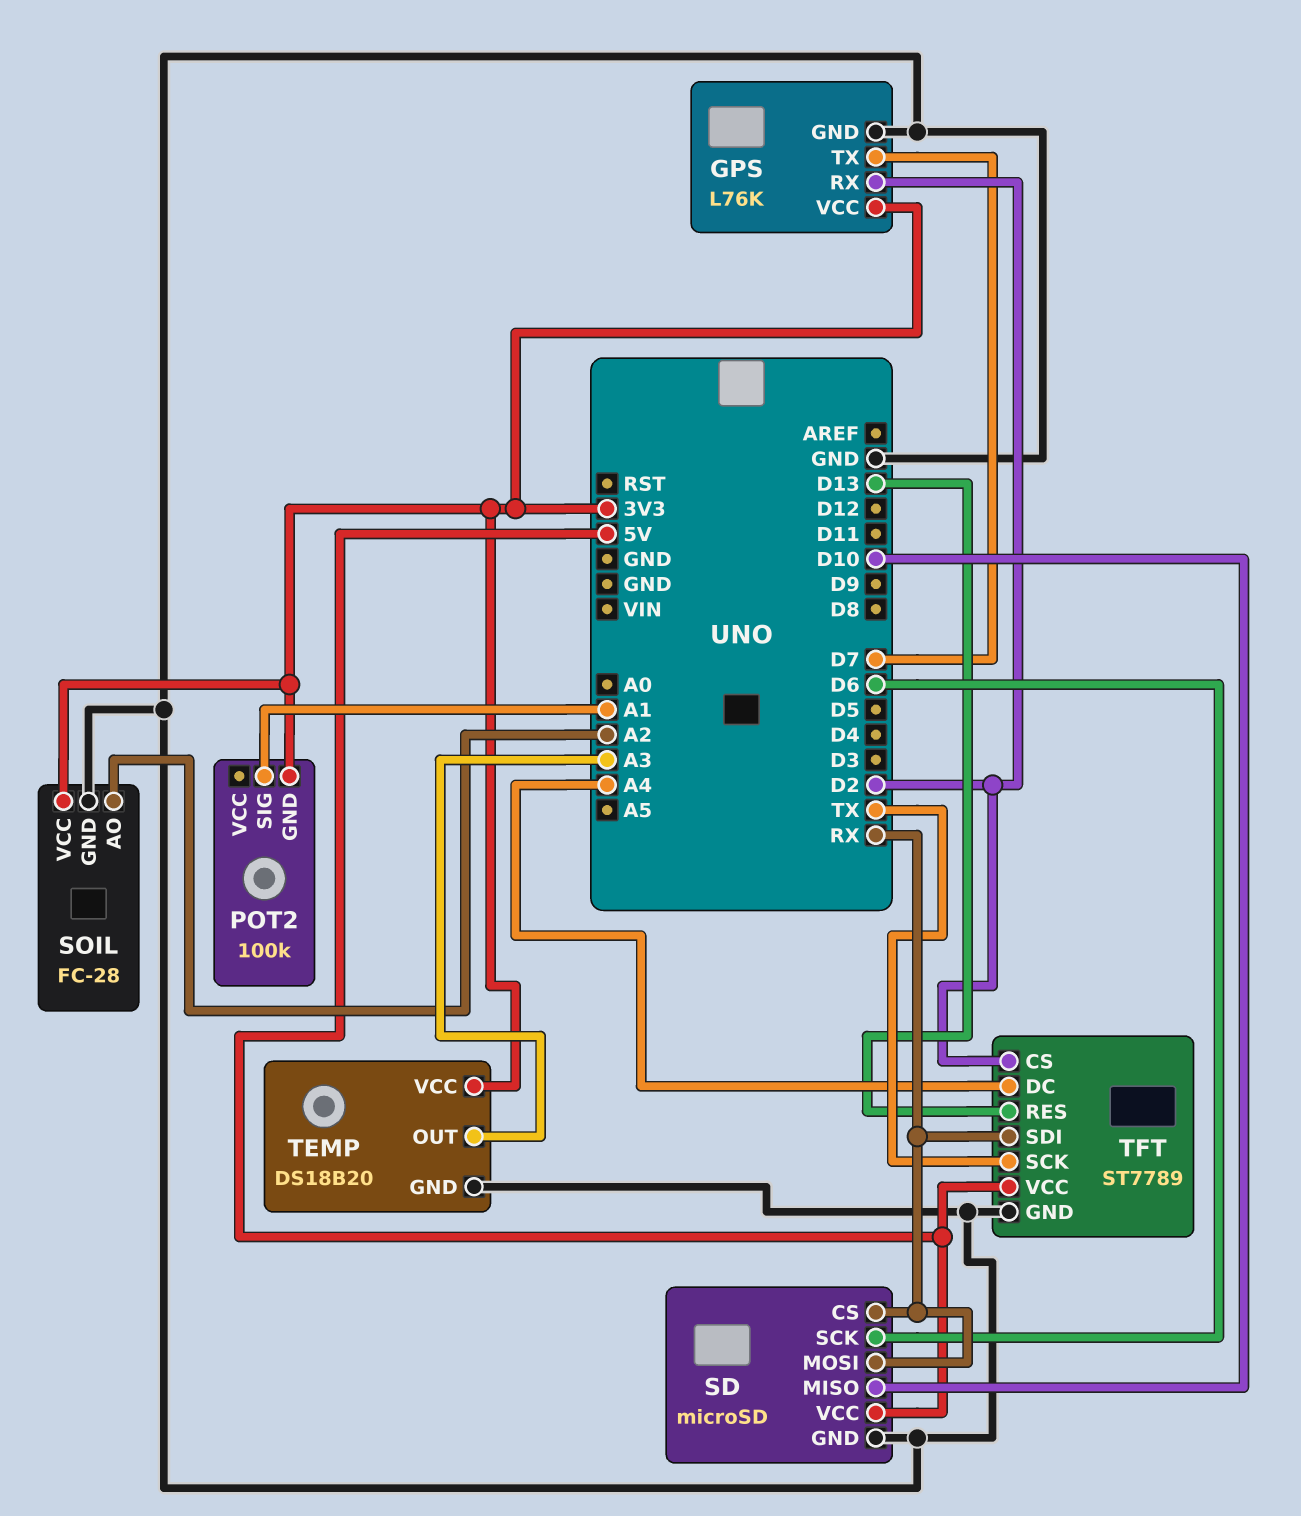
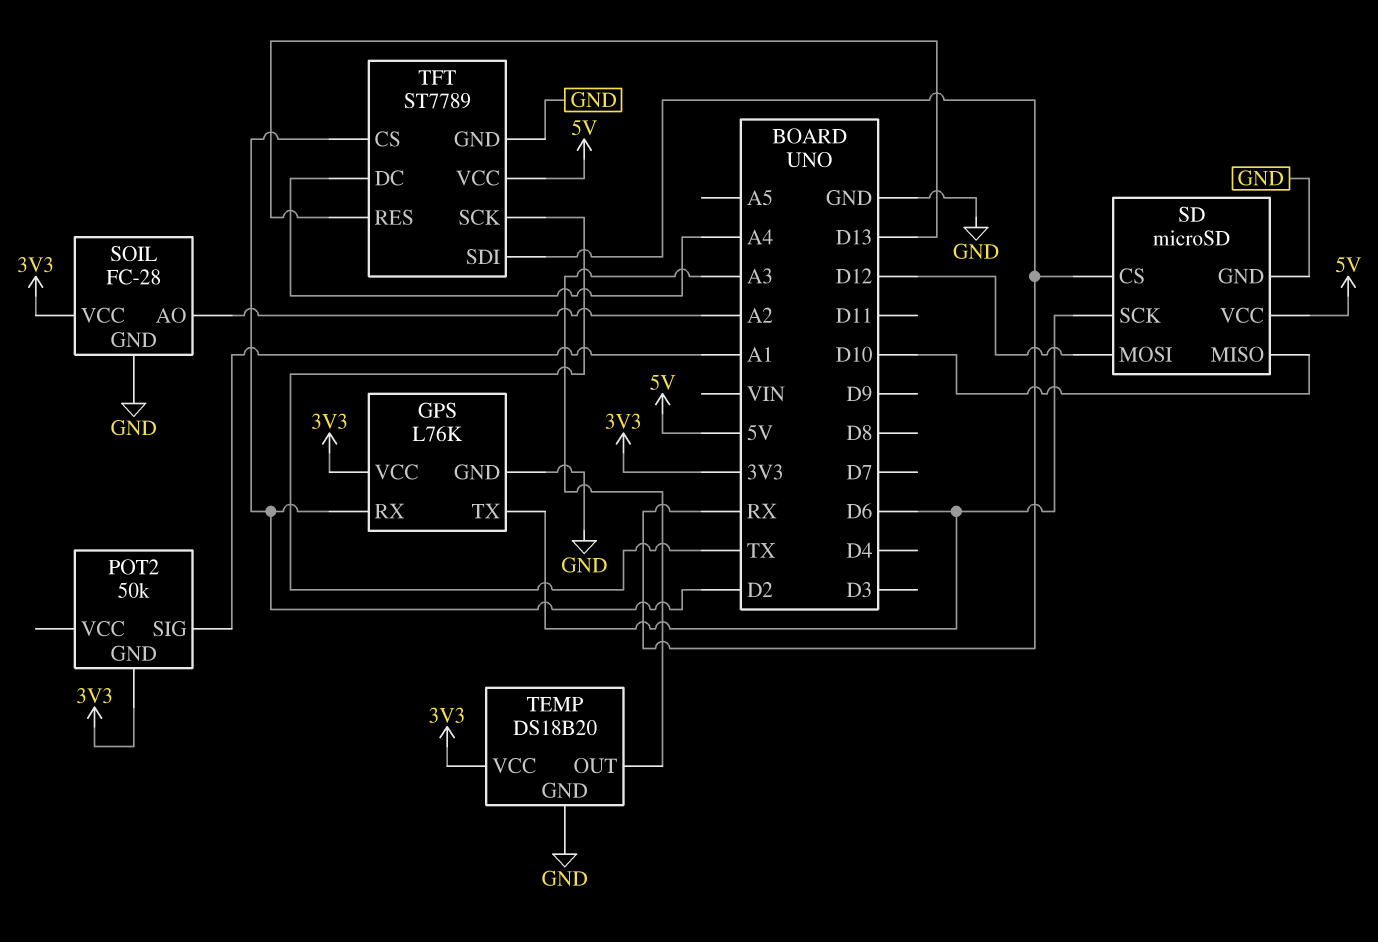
GPS pin TX: D7 -> D6
POT2: 100k -> 50k
SD pin MOSI: RX -> D12

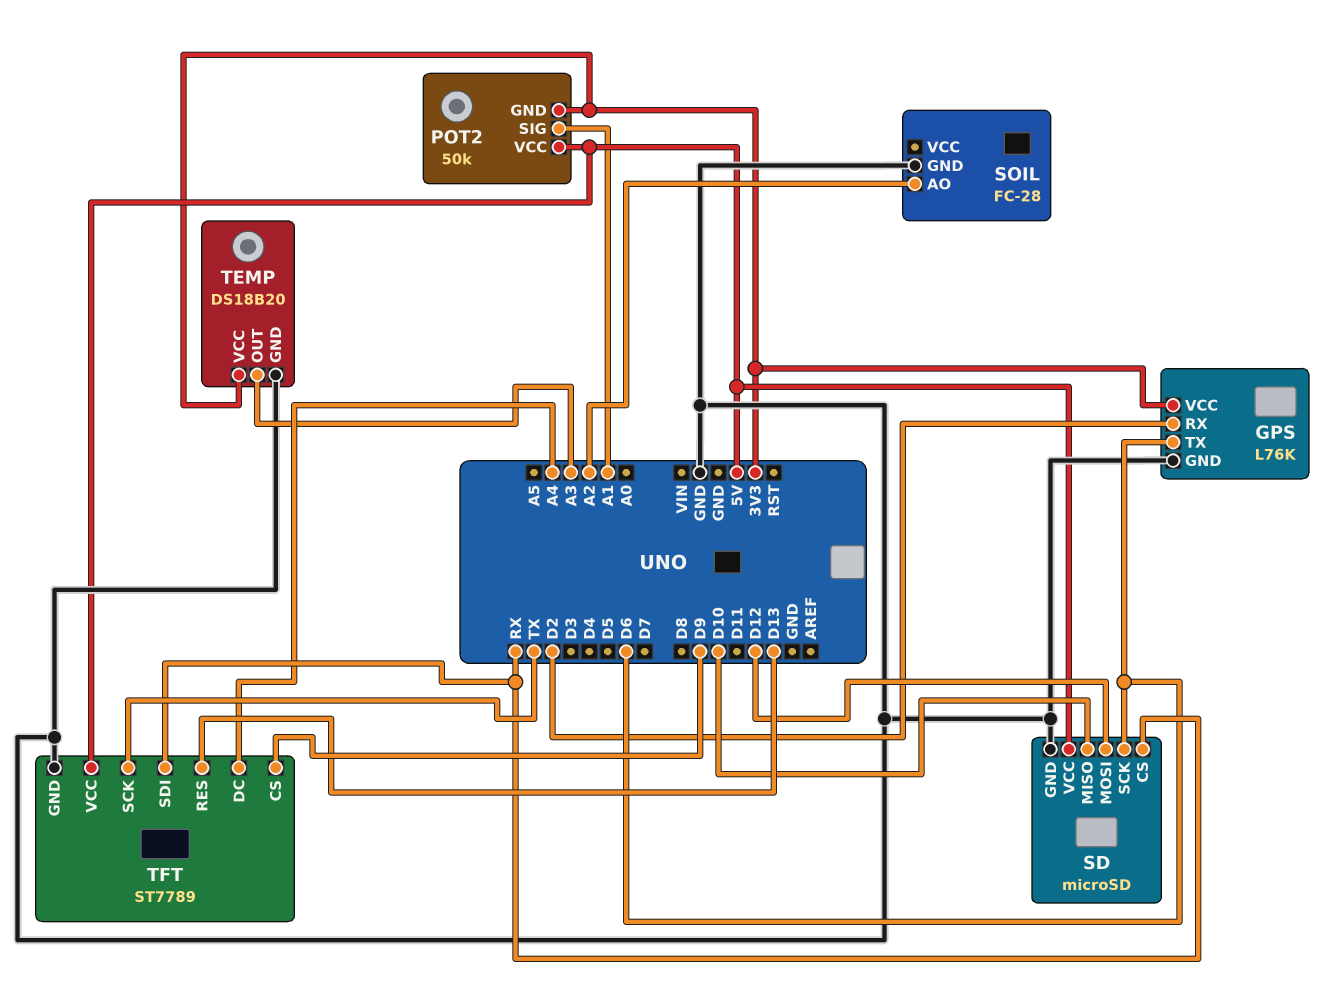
POT2 pin VCC: none -> 5V
SOIL pin VCC: 3V3 -> none
TFT pin CS: D2 -> D9

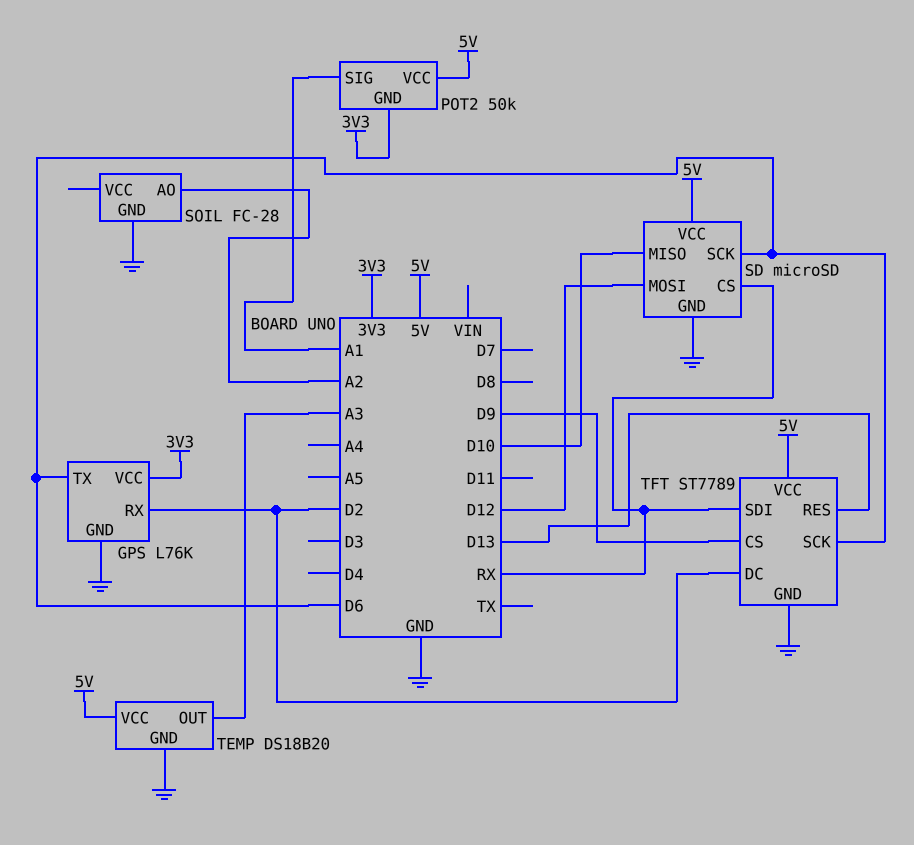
TEMP pin VCC: 3V3 -> 5V
TFT pin DC: A4 -> D2
TFT pin SCK: TX -> D6

